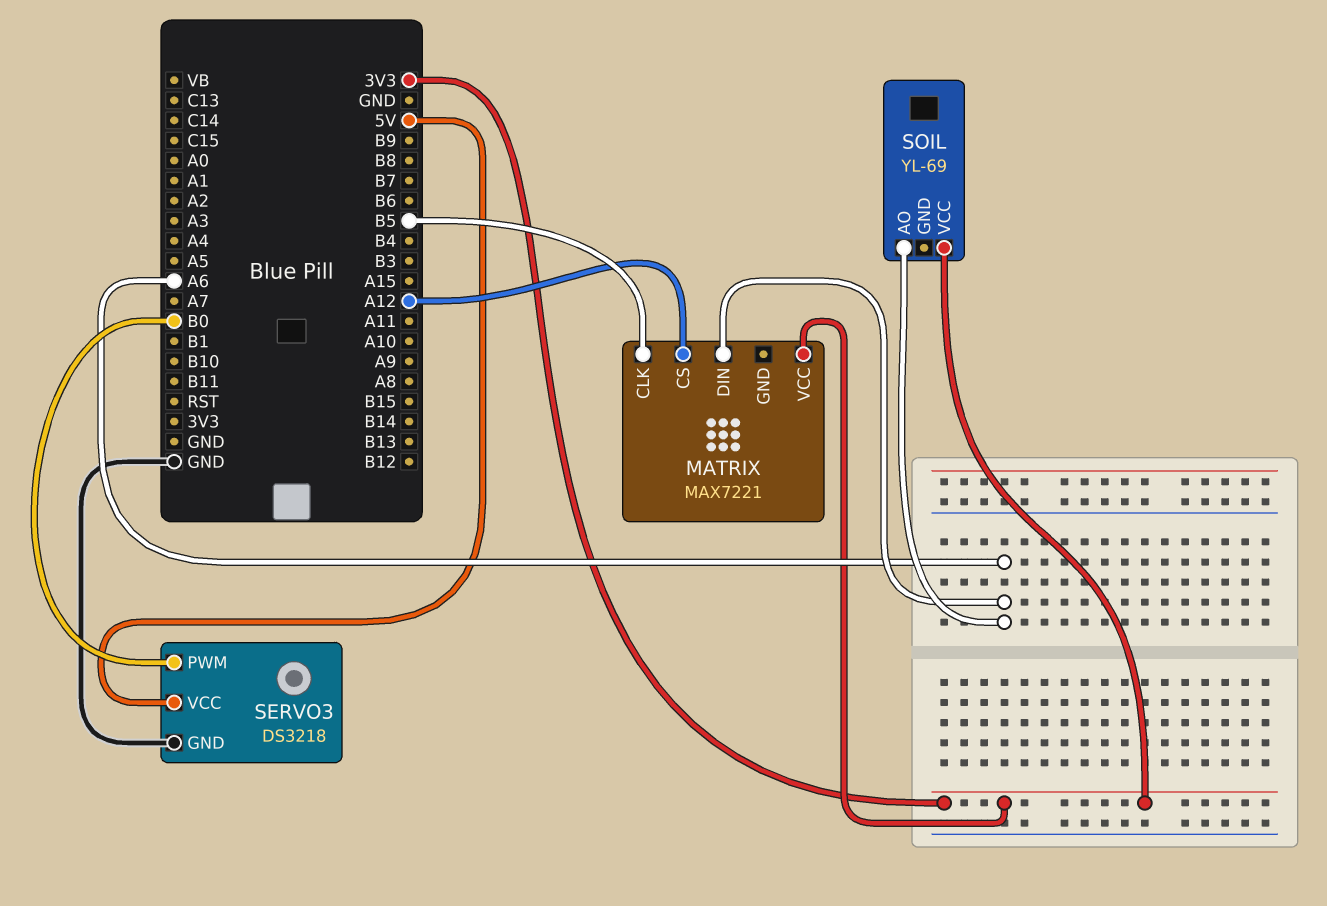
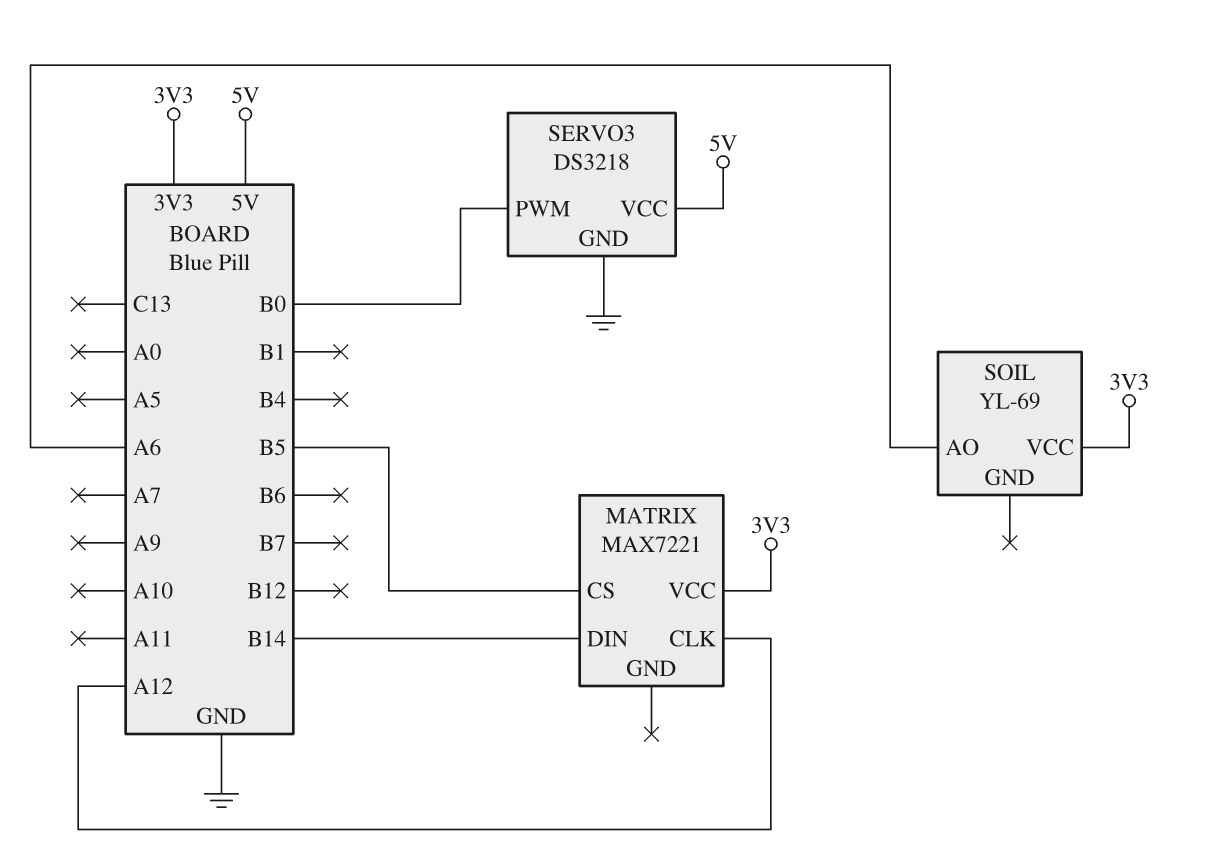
MATRIX pin CLK: B5 -> A12
MATRIX pin CS: A12 -> B5
MATRIX pin DIN: A6 -> B14

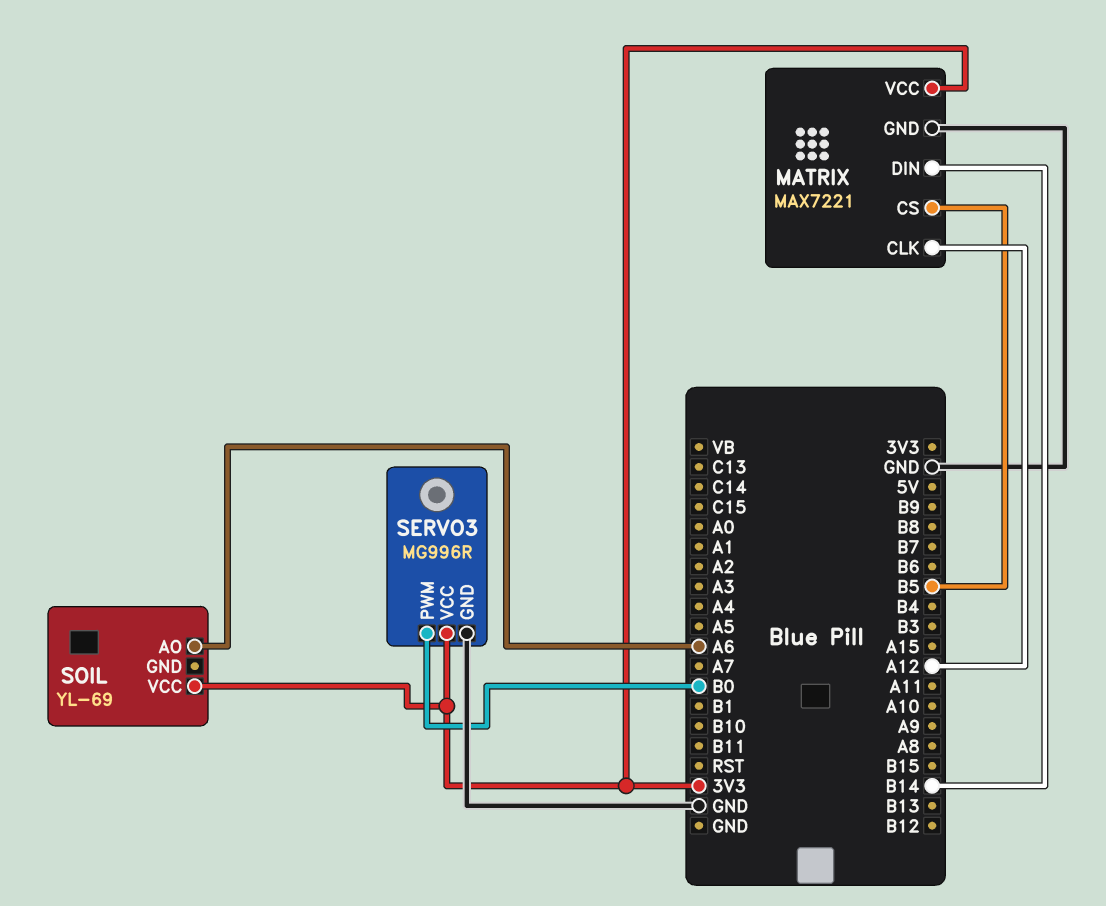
MATRIX pin GND: none -> GND
SERVO3: DS3218 -> MG996R
SERVO3 pin VCC: 5V -> 3V3

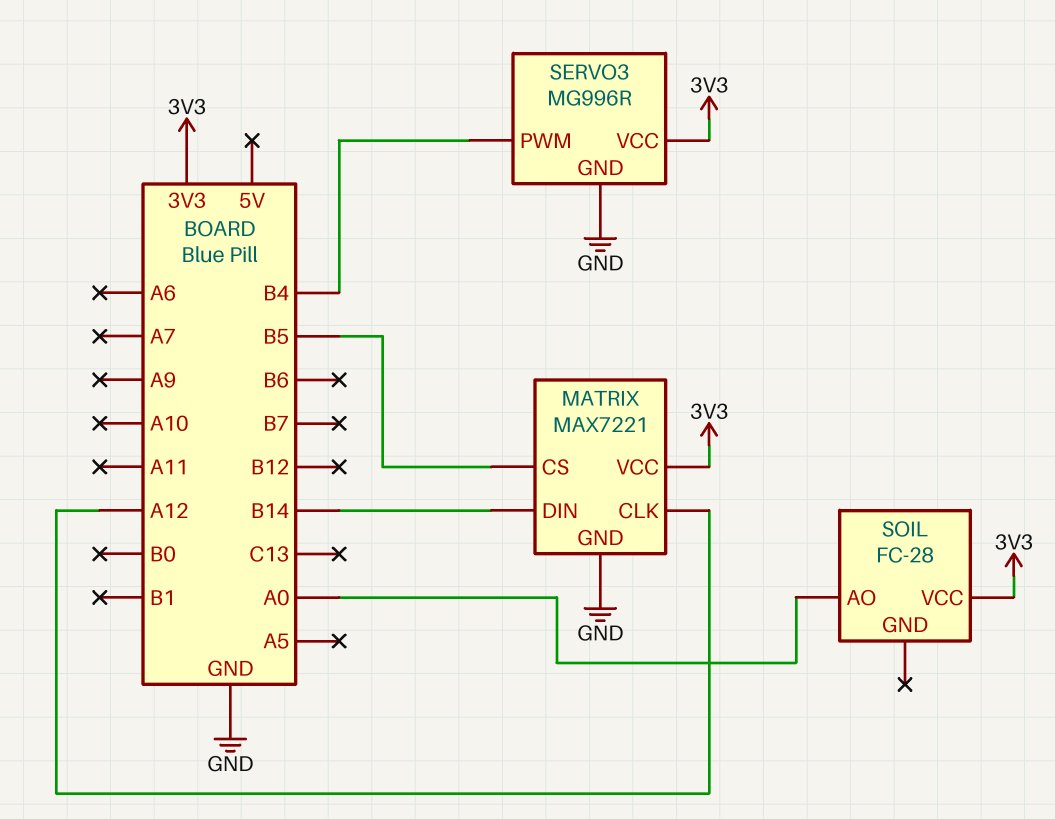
SERVO3 pin PWM: B0 -> B4
SOIL: YL-69 -> FC-28
SOIL pin AO: A6 -> A0

